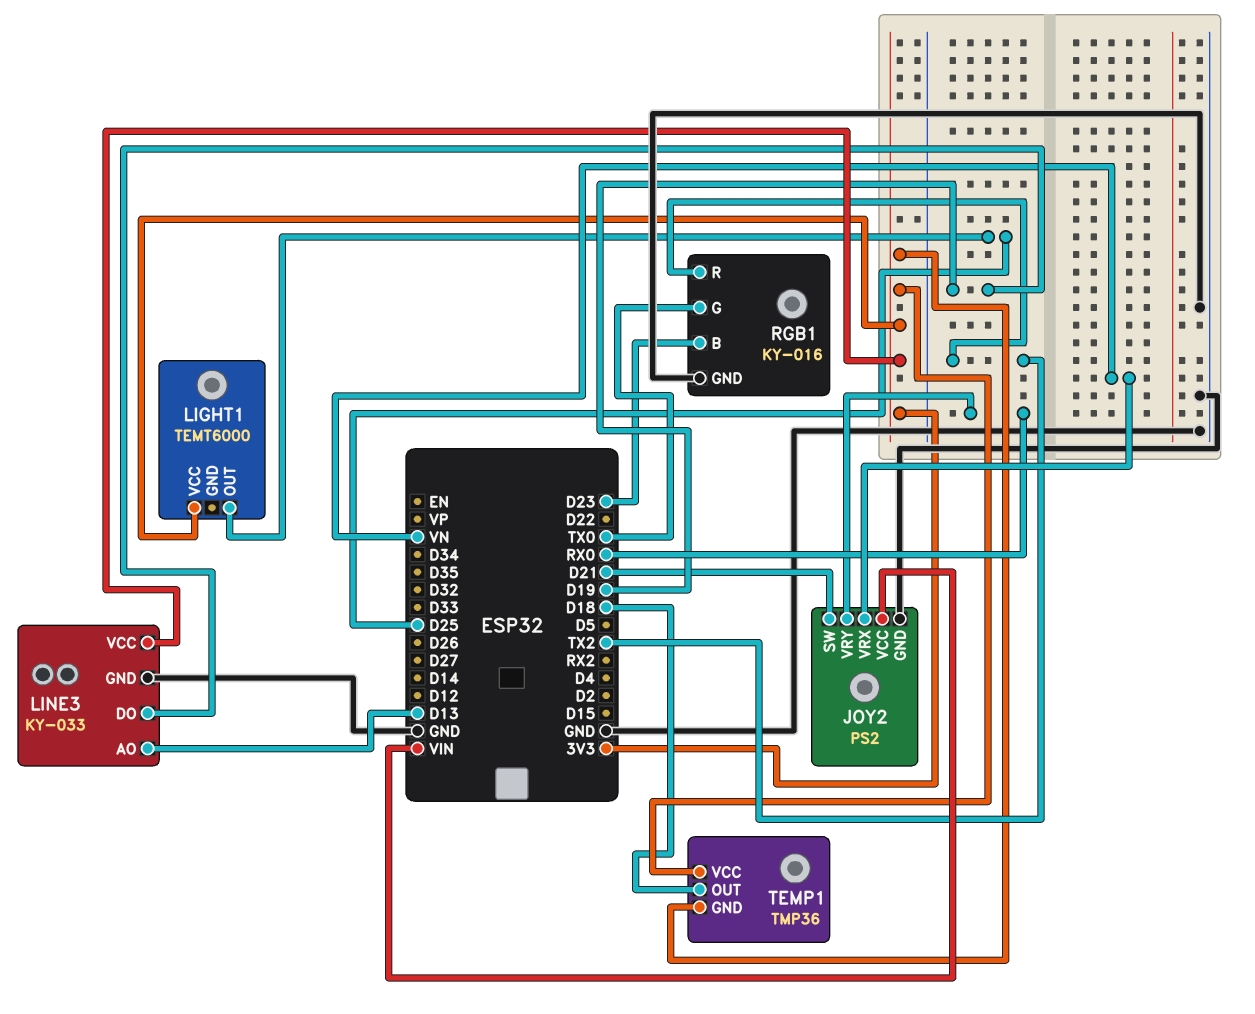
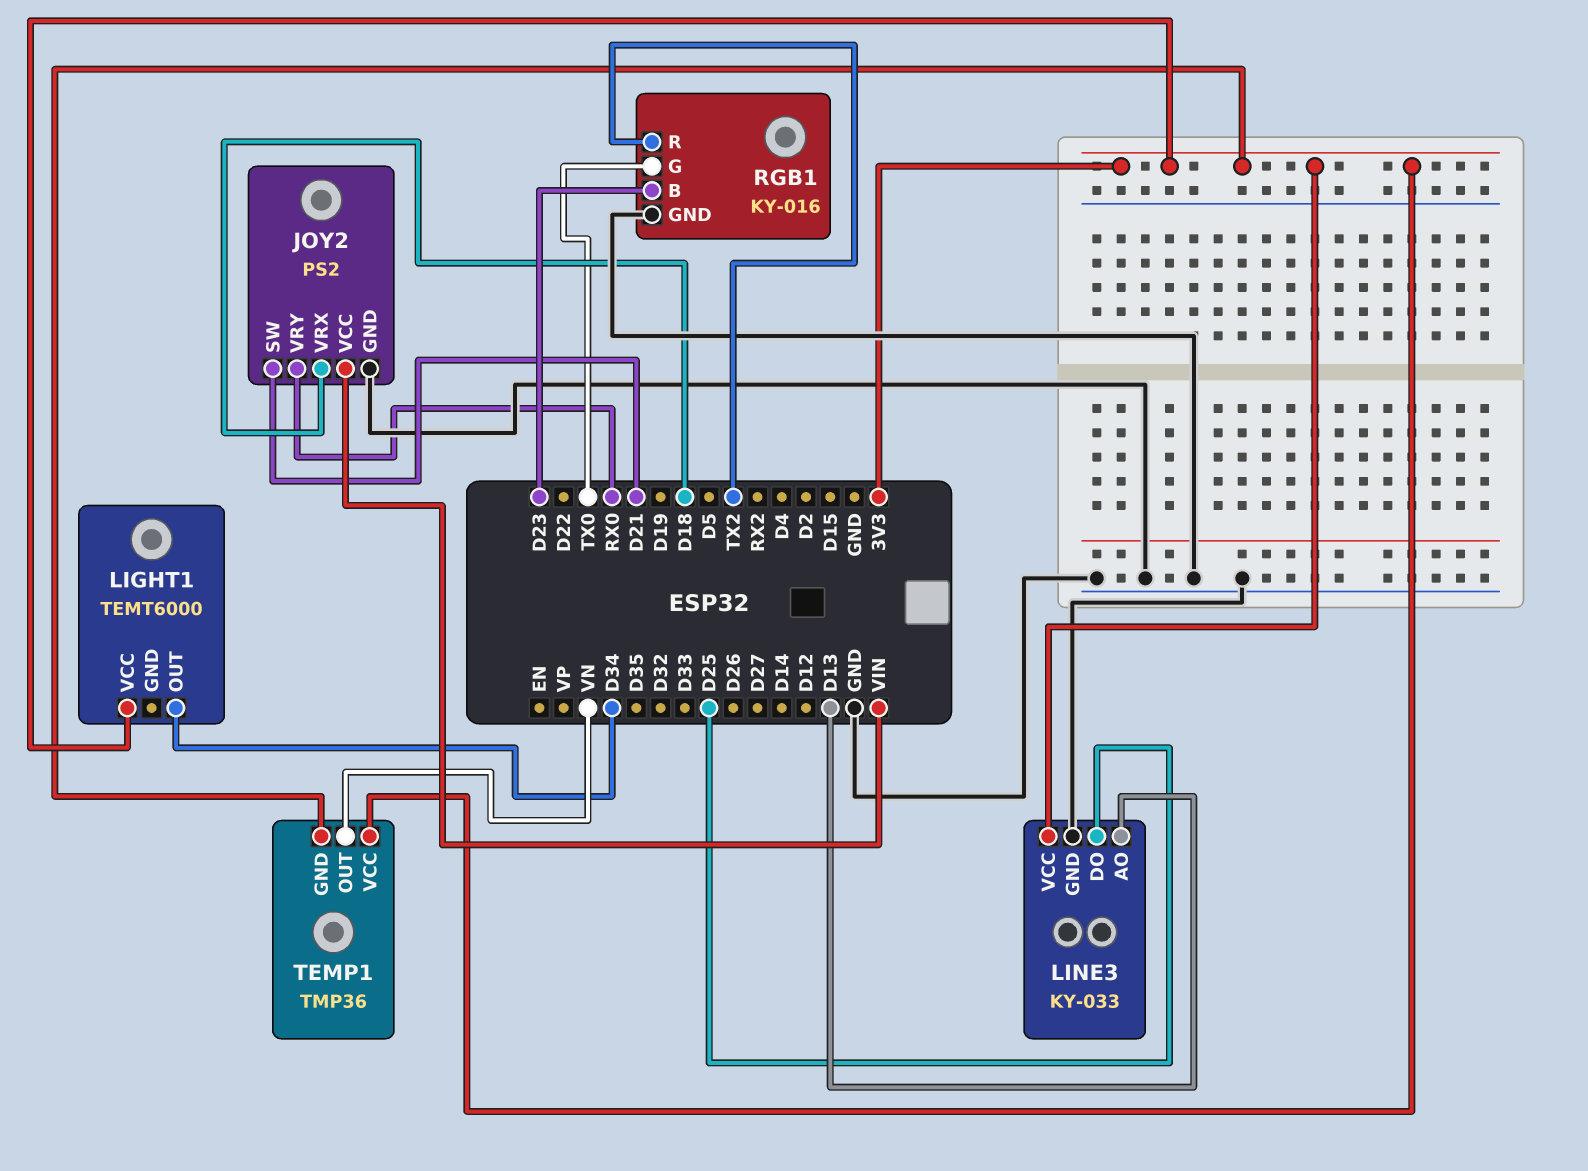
JOY2 pin VRX: VN -> D18
LIGHT1 pin OUT: D25 -> D34
LINE3 pin DO: D19 -> D25
TEMP1 pin OUT: D18 -> VN

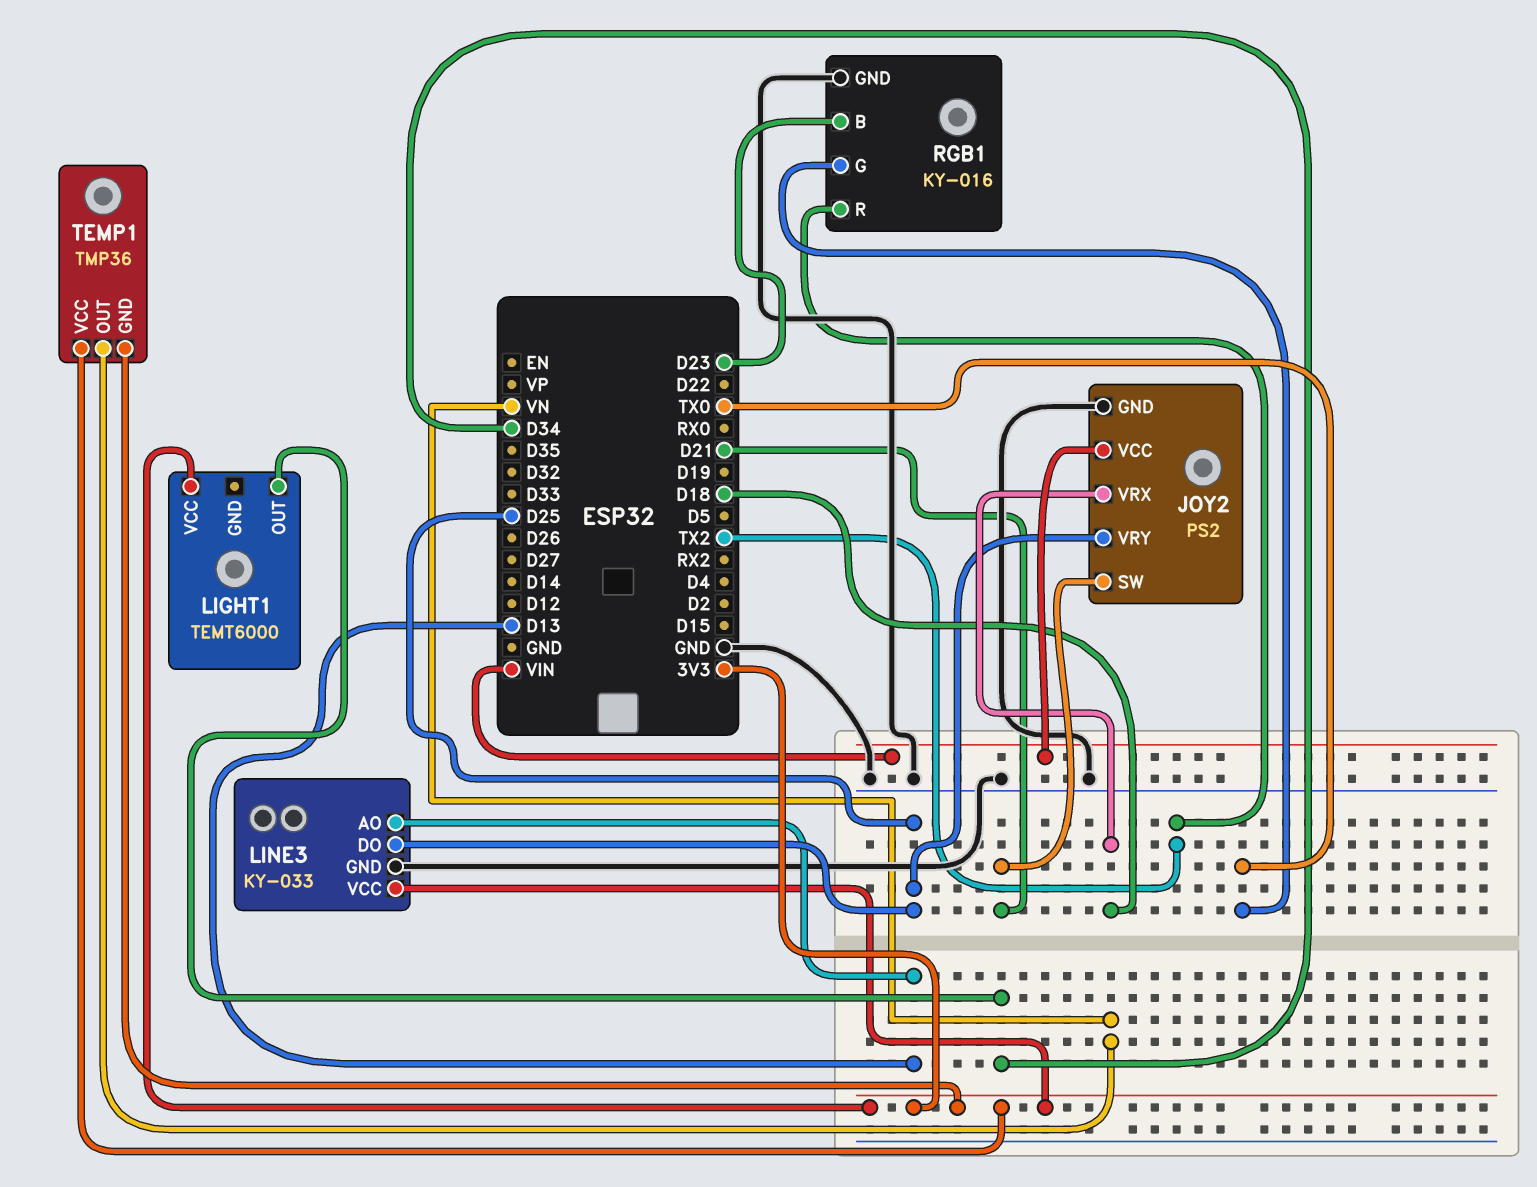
JOY2 pin VRY: RX0 -> D25

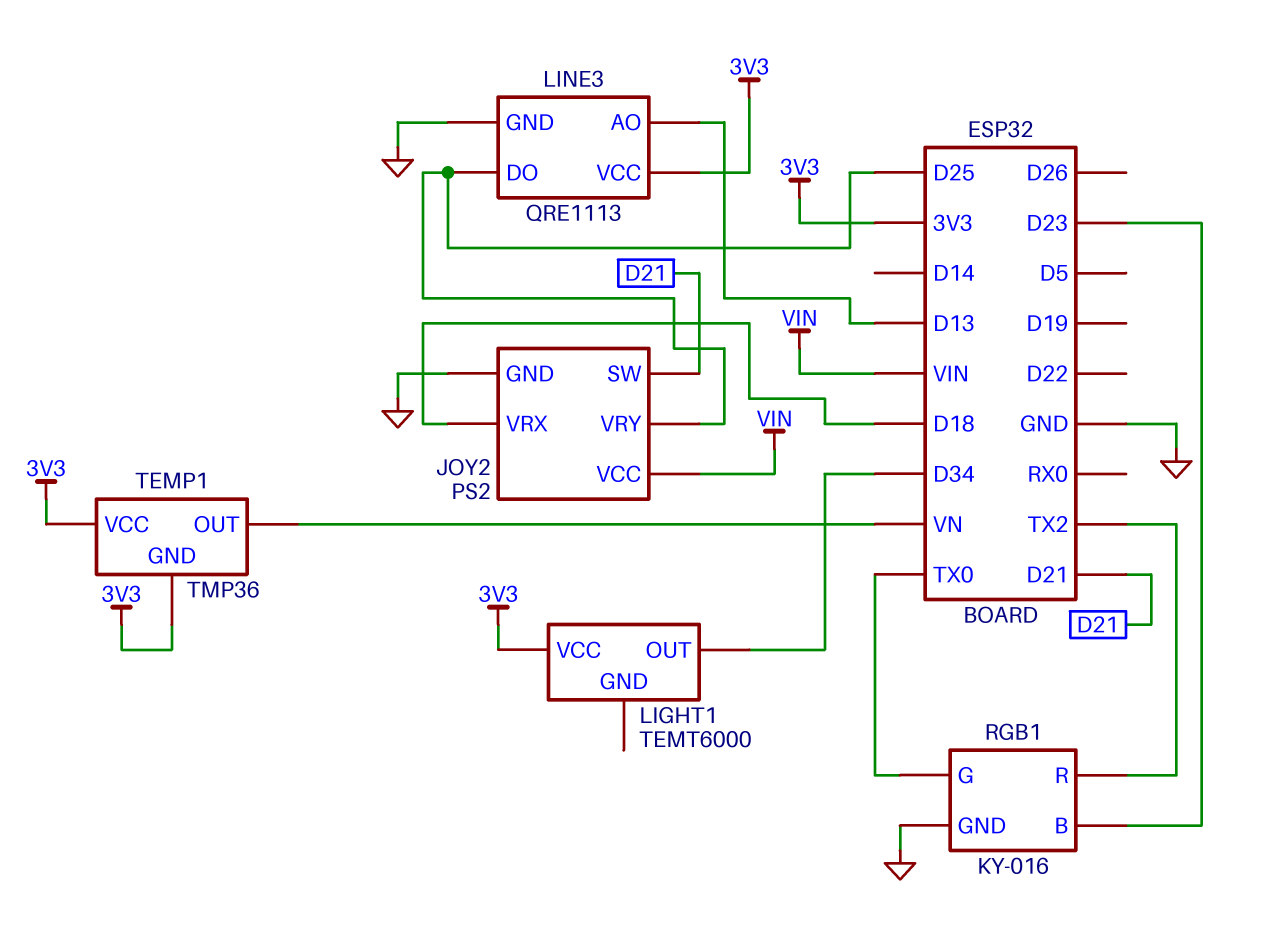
LINE3: KY-033 -> QRE1113

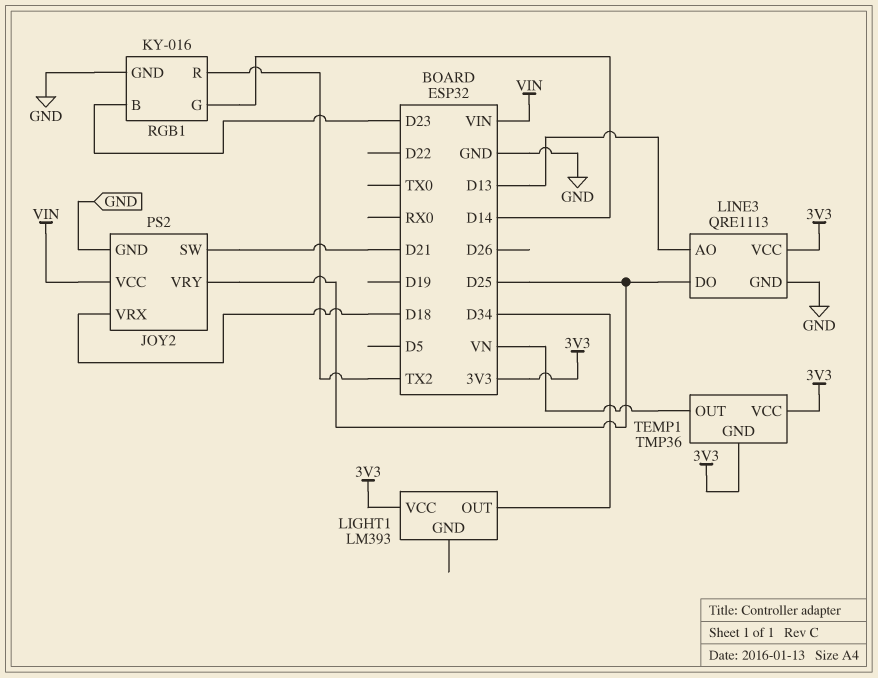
LIGHT1: TEMT6000 -> LM393
RGB1 pin G: TX0 -> D14

